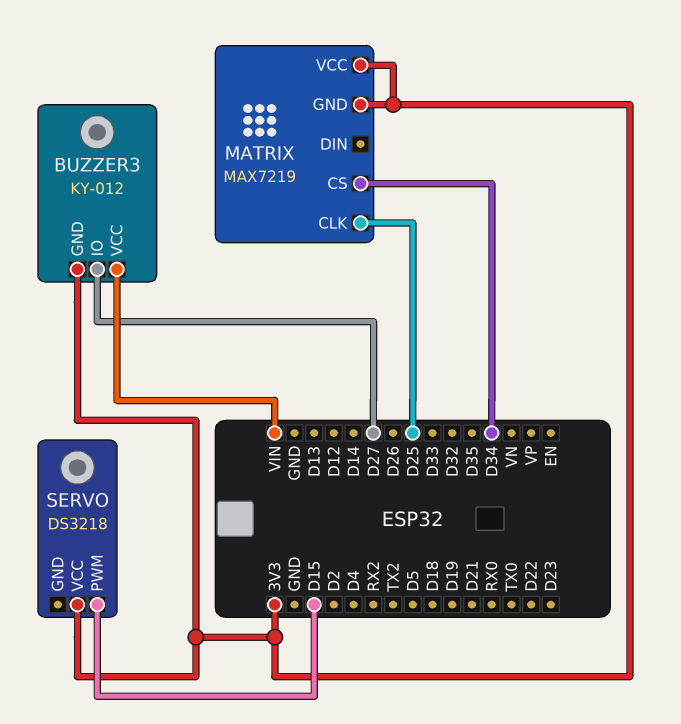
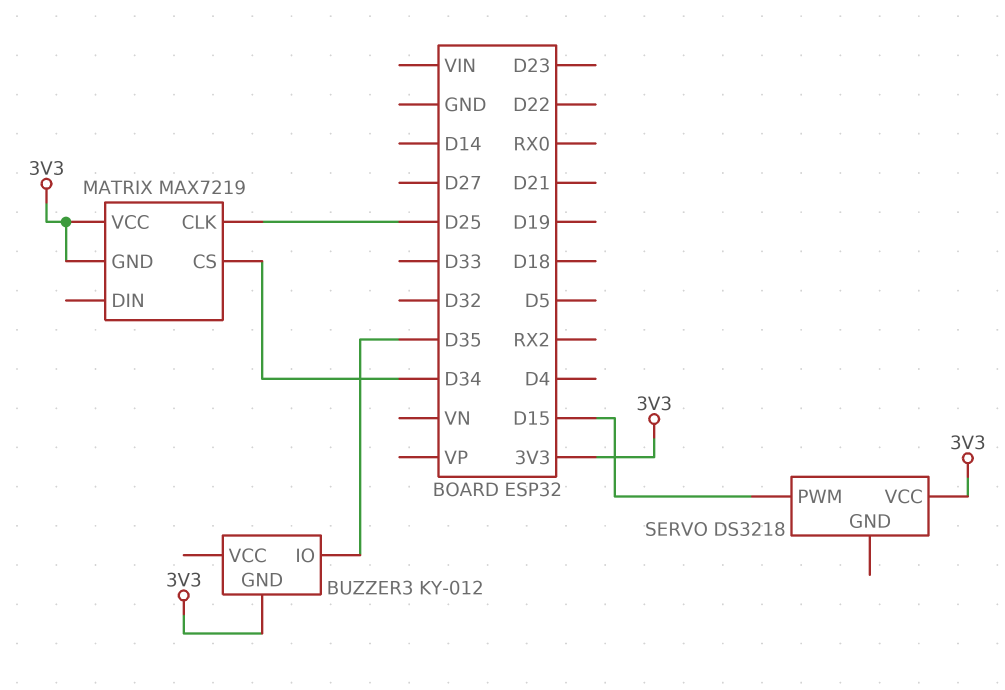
BUZZER3 pin IO: D27 -> D35
BUZZER3 pin VCC: VIN -> none

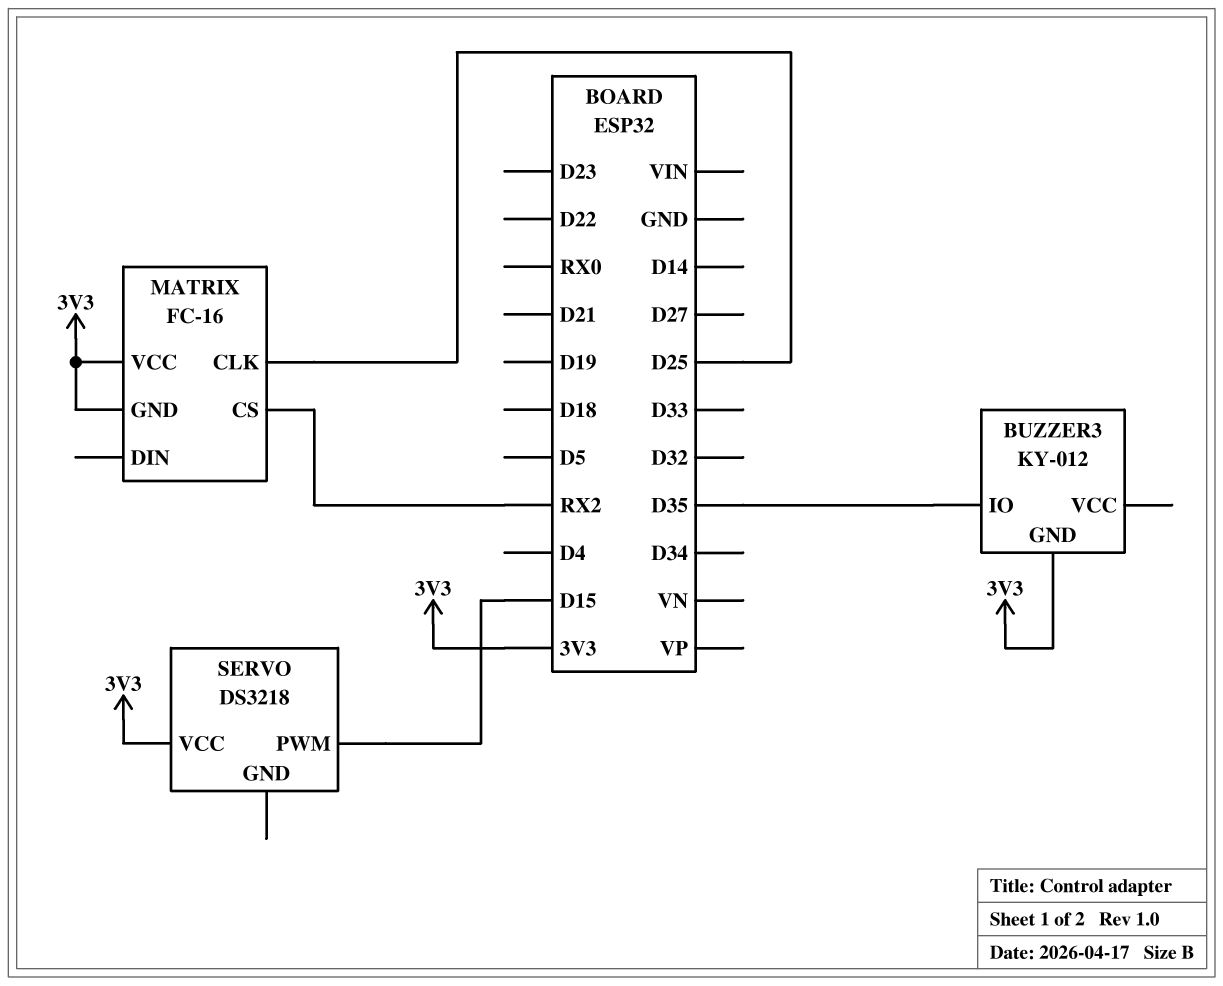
MATRIX: MAX7219 -> FC-16
MATRIX pin CS: D34 -> RX2

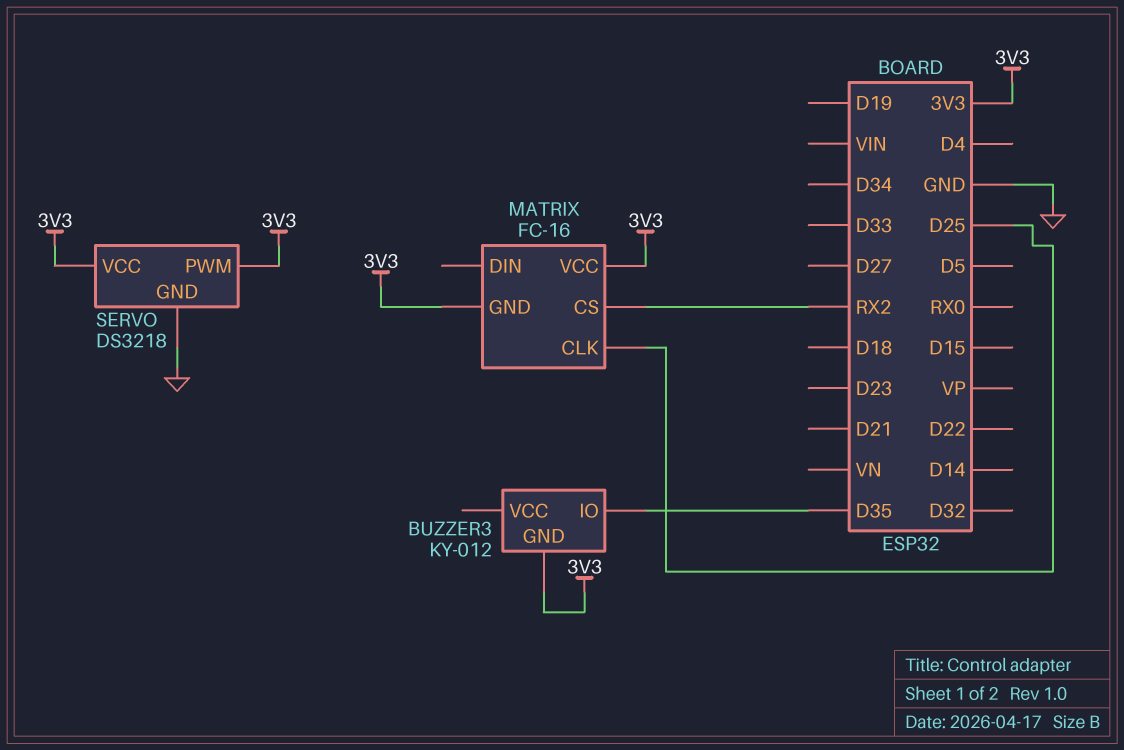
SERVO pin GND: none -> GND
SERVO pin PWM: D15 -> 3V3

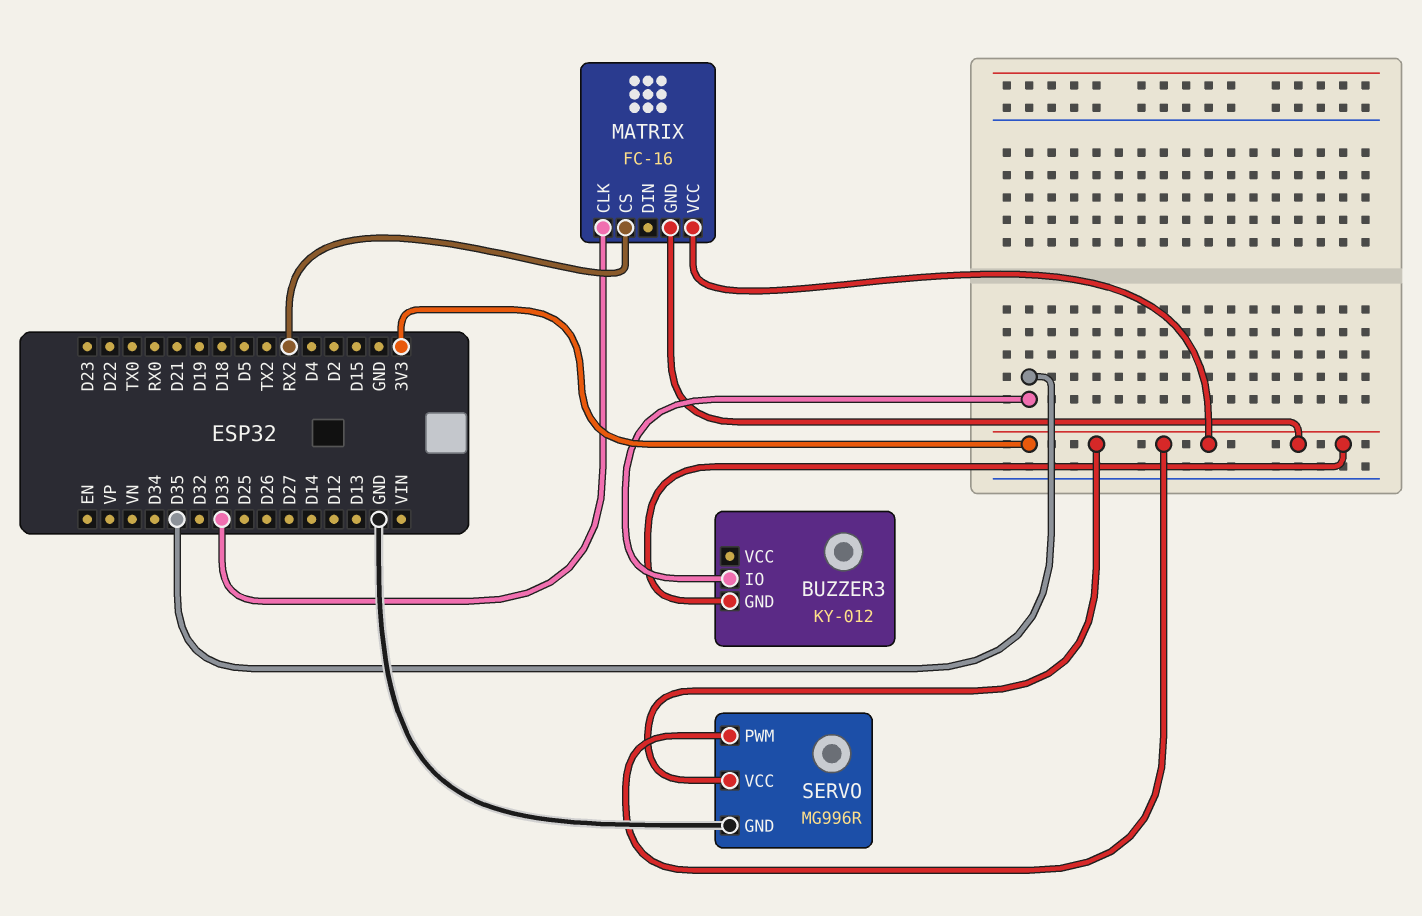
MATRIX pin CLK: D25 -> D33
SERVO: DS3218 -> MG996R

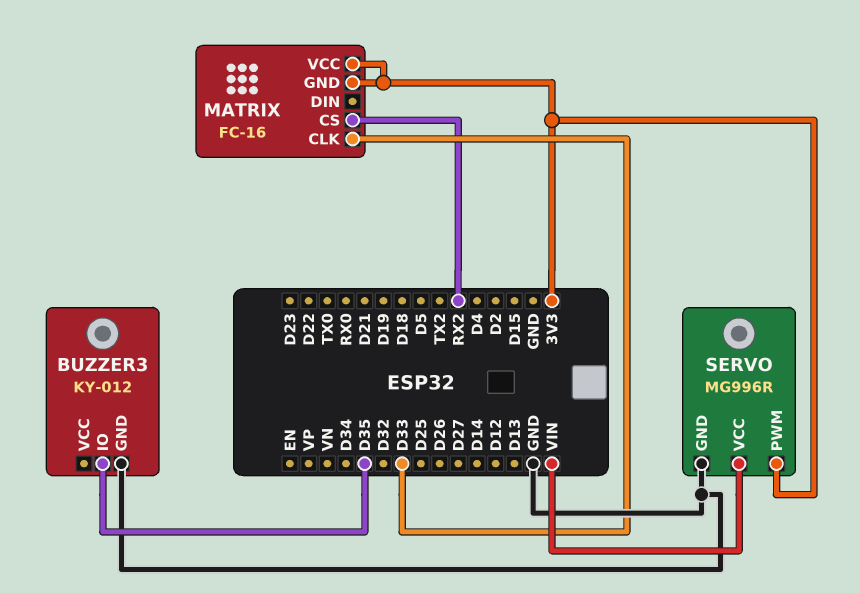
BUZZER3 pin GND: 3V3 -> GND
SERVO pin VCC: 3V3 -> VIN

